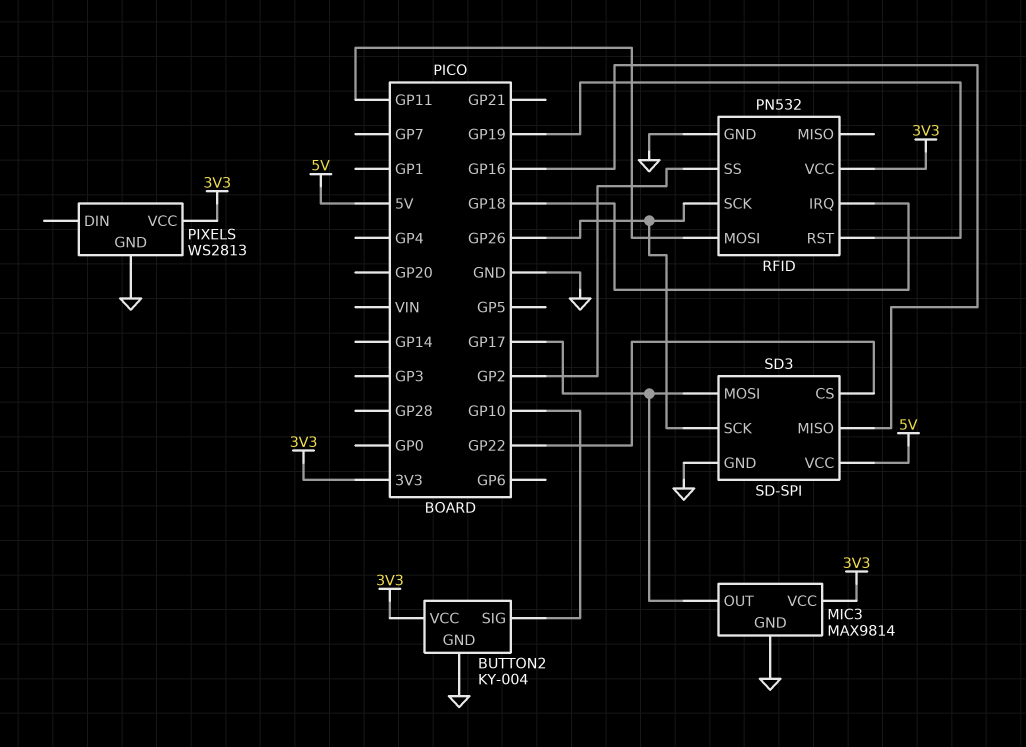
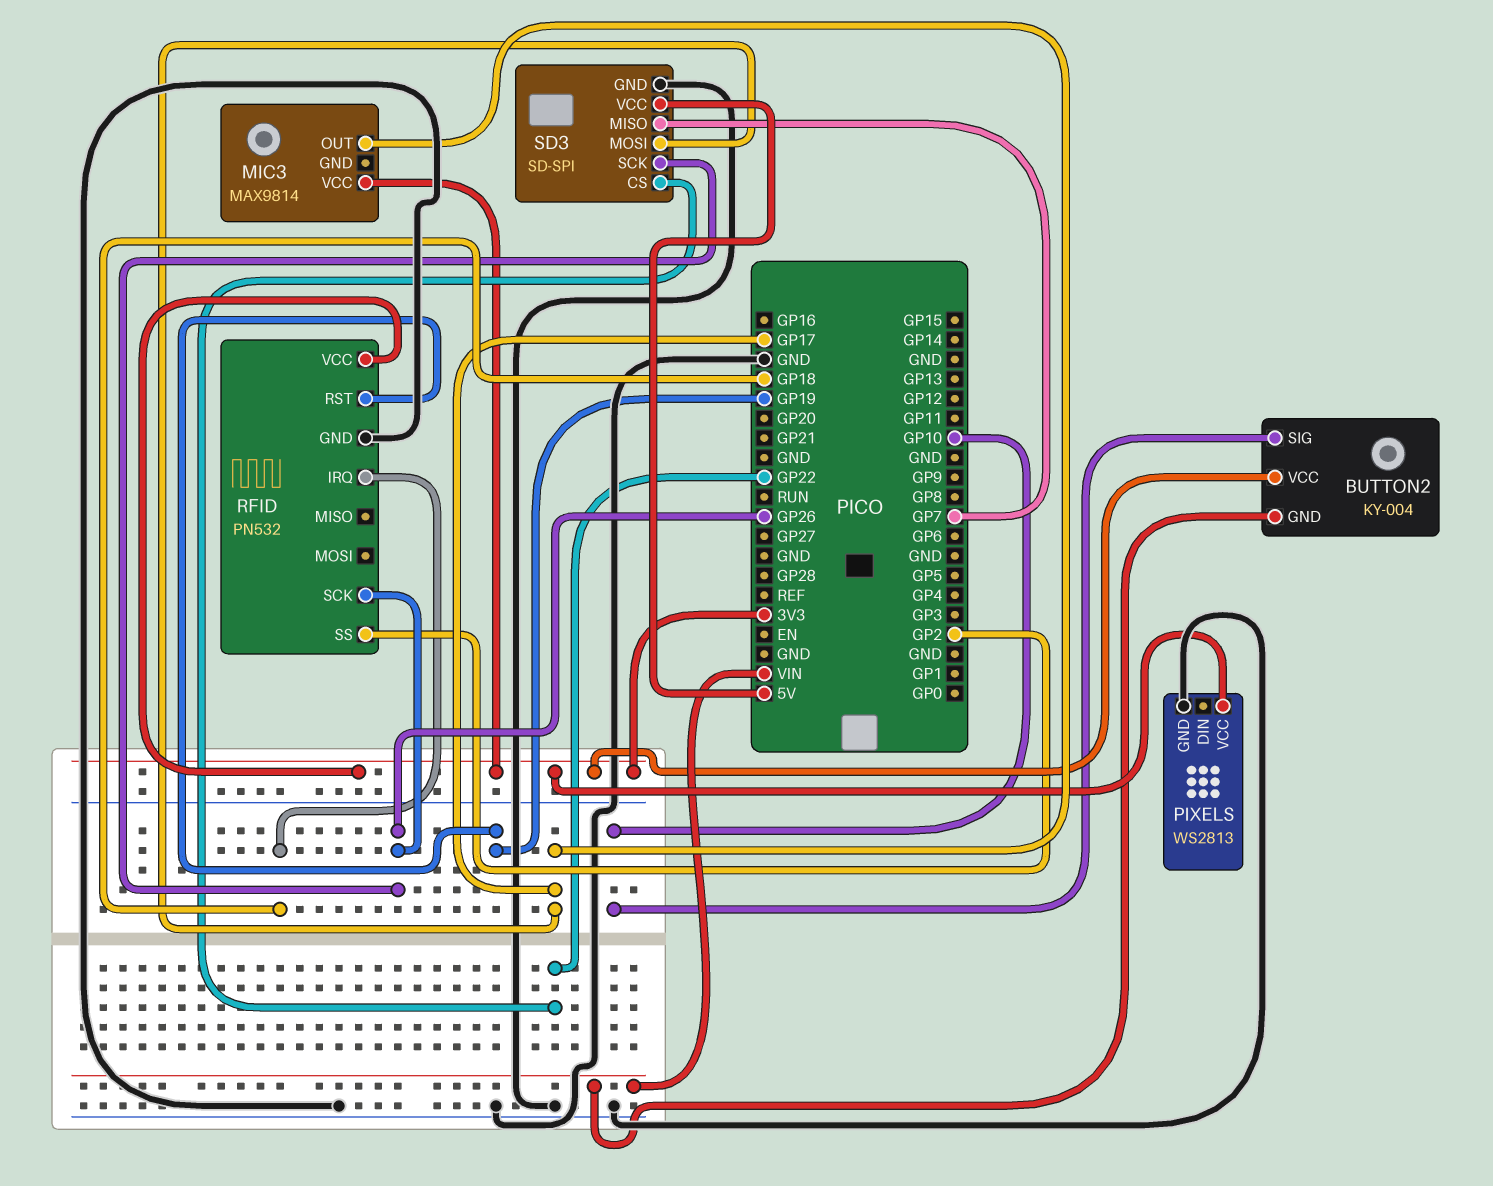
BUTTON2 pin GND: GND -> VIN
MIC3 pin GND: GND -> none
RFID pin MOSI: GP11 -> none
SD3 pin MISO: GP16 -> GP7

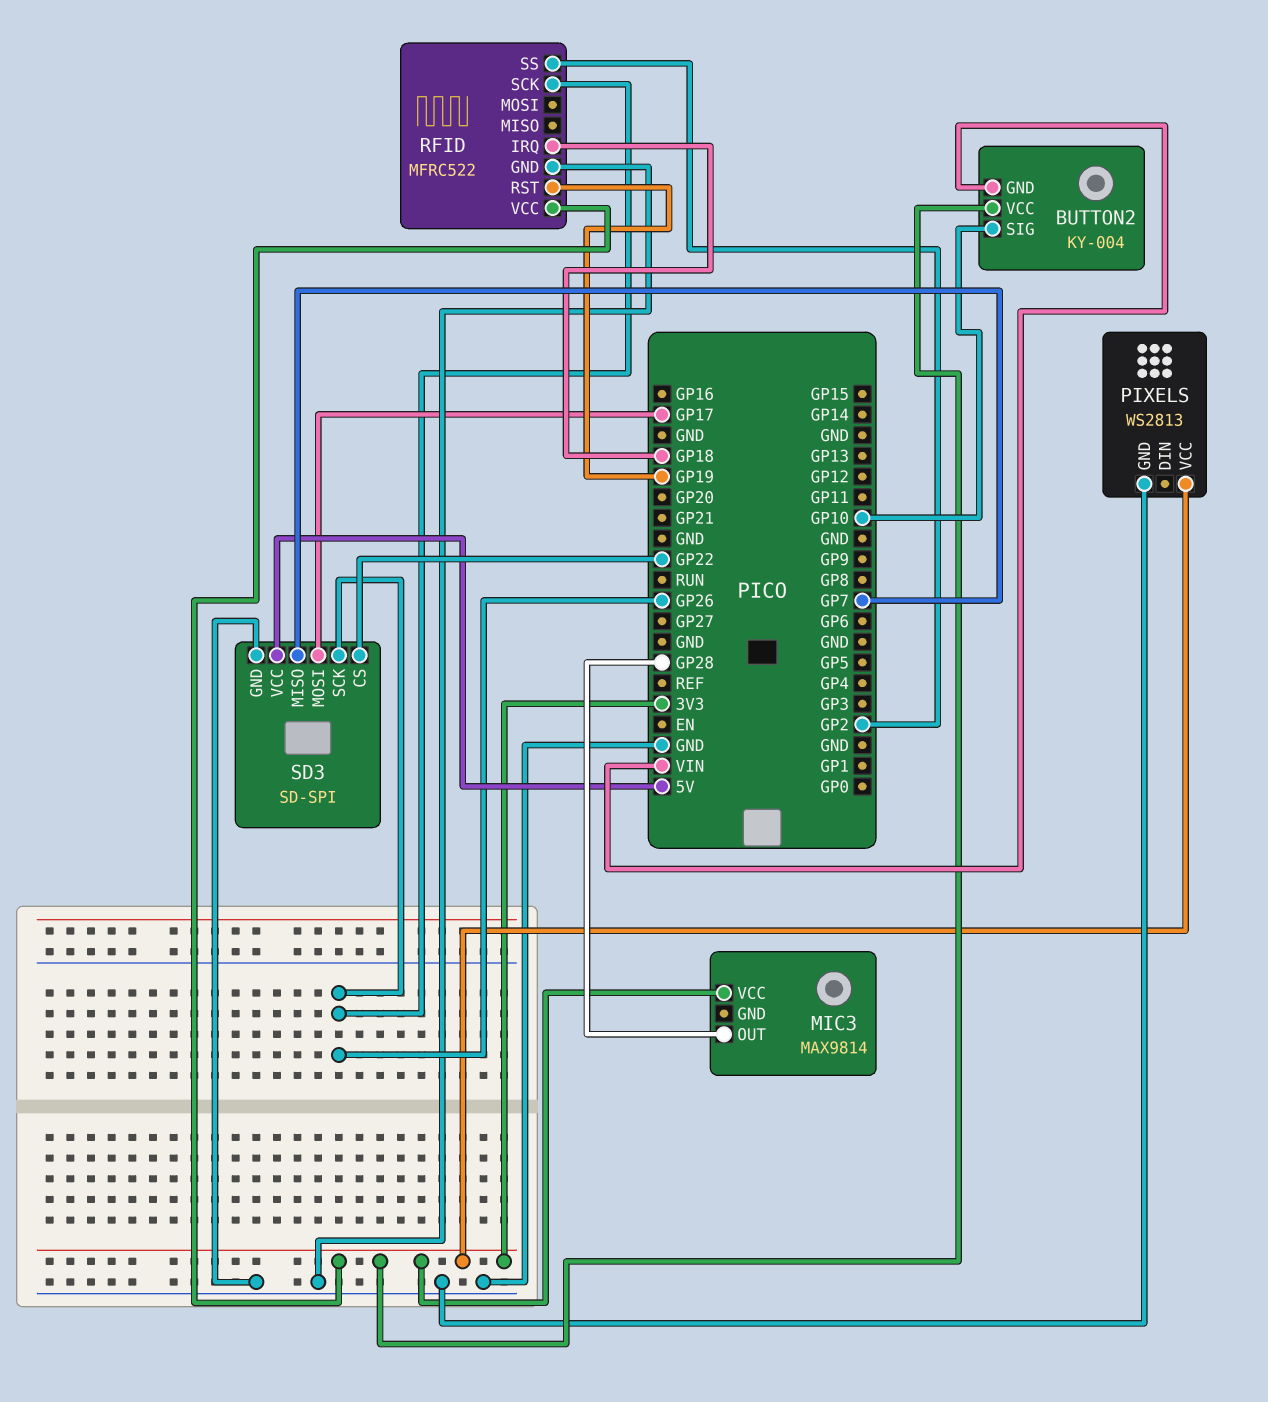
MIC3 pin OUT: GP17 -> GP28
RFID: PN532 -> MFRC522

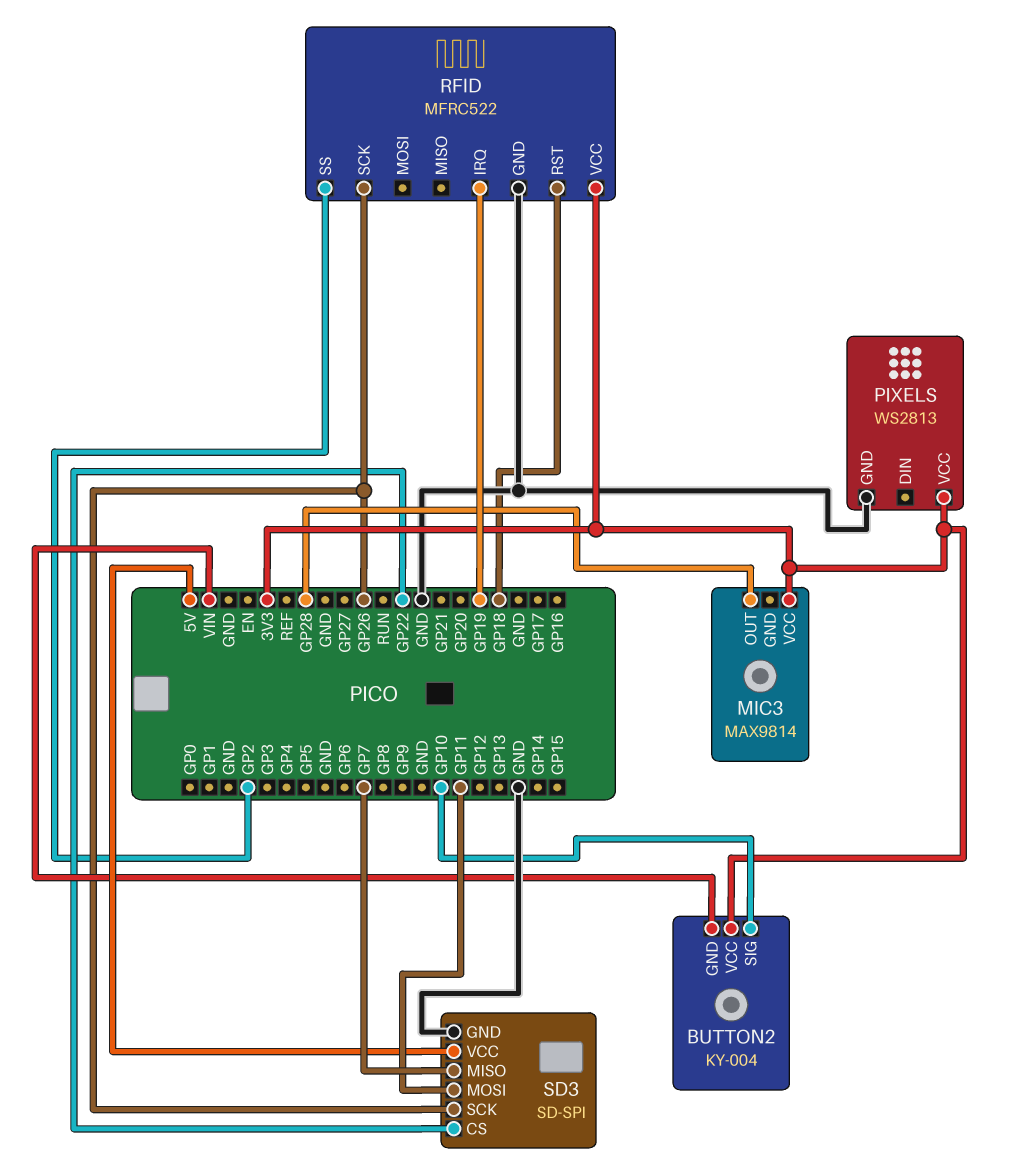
RFID pin IRQ: GP18 -> GP19
RFID pin RST: GP19 -> GP18
SD3 pin MOSI: GP17 -> GP11

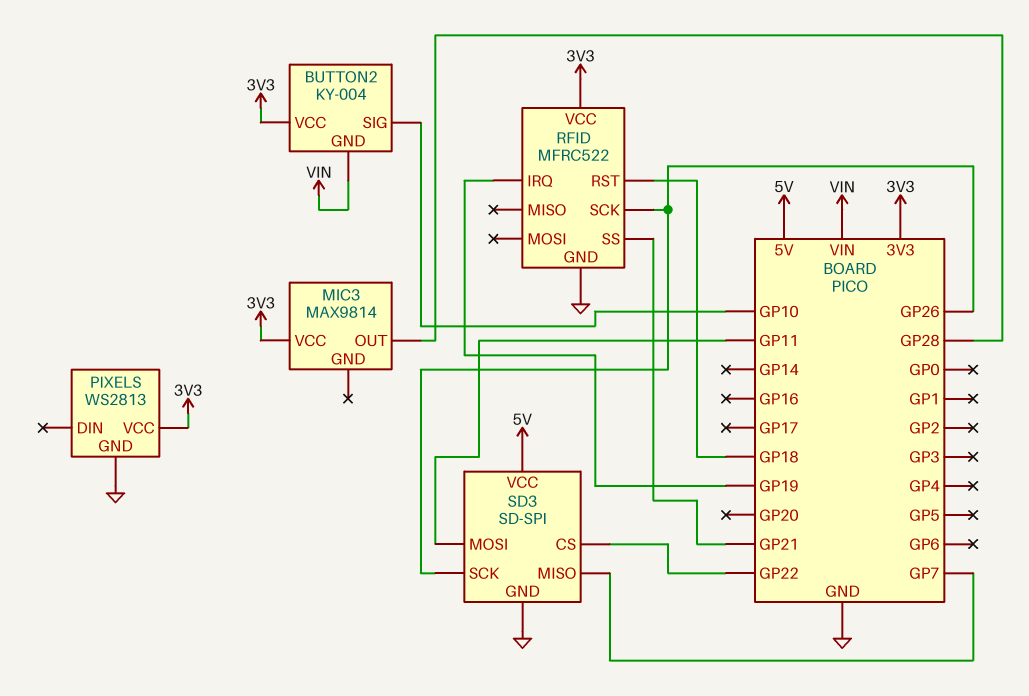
RFID pin SS: GP2 -> GP21

